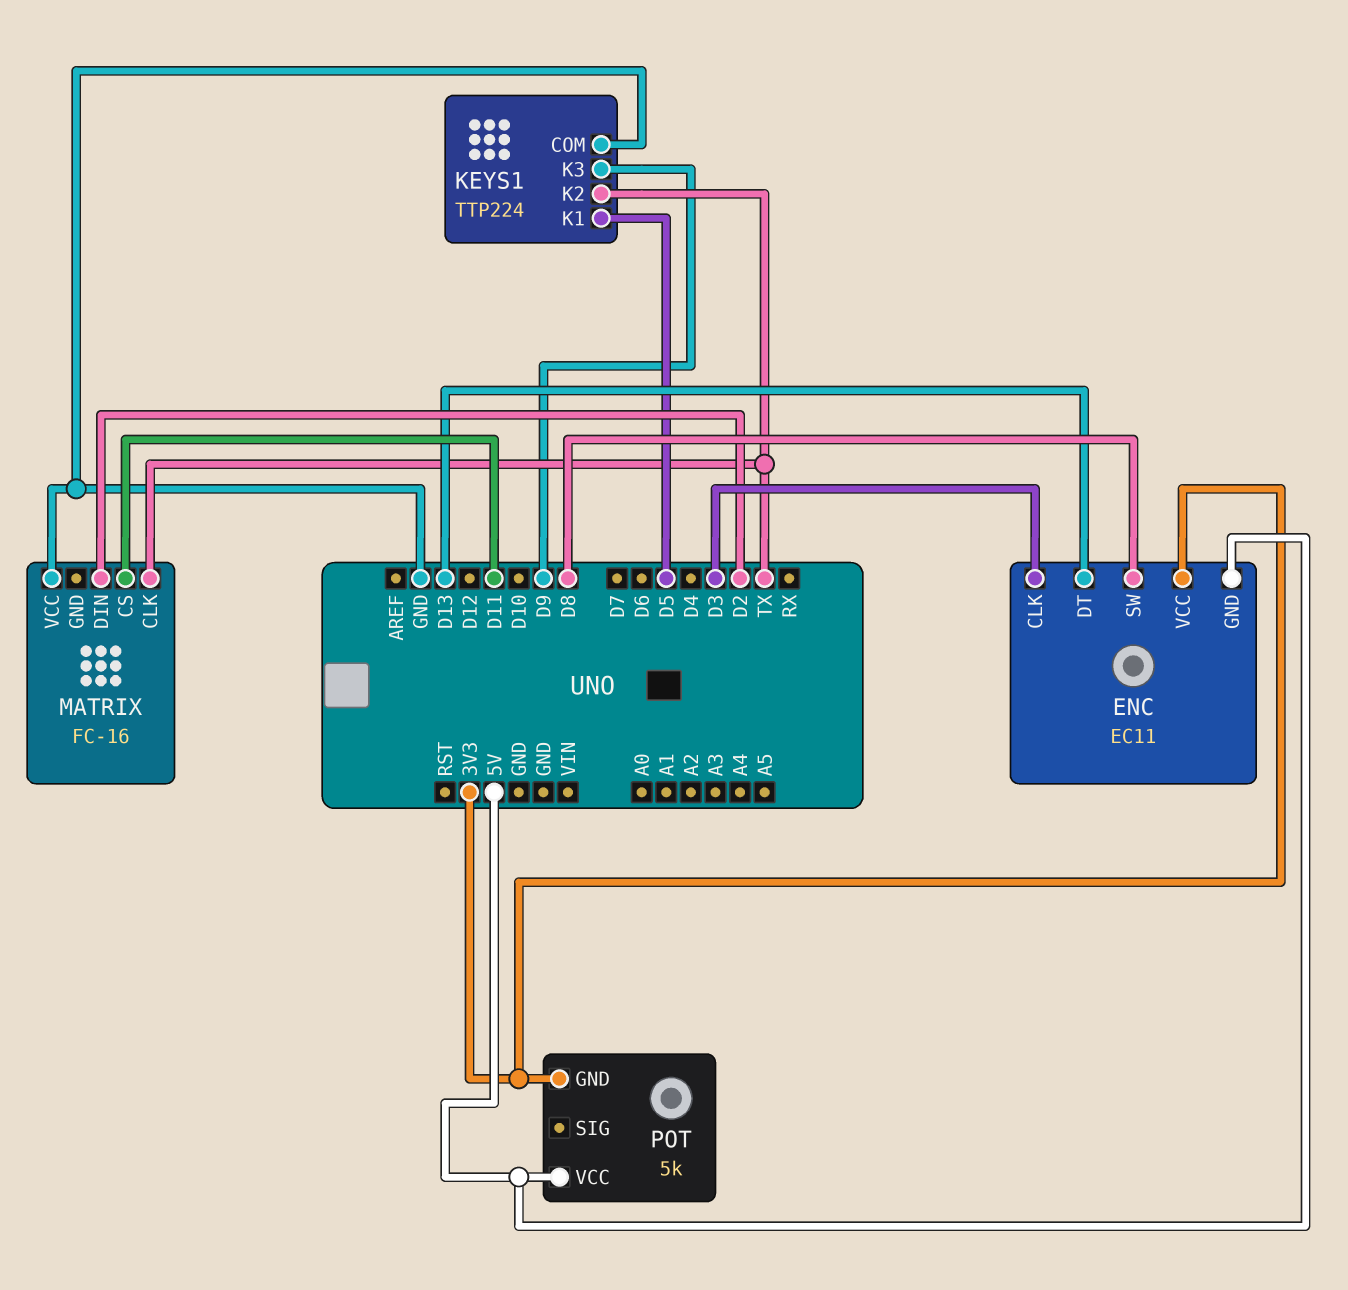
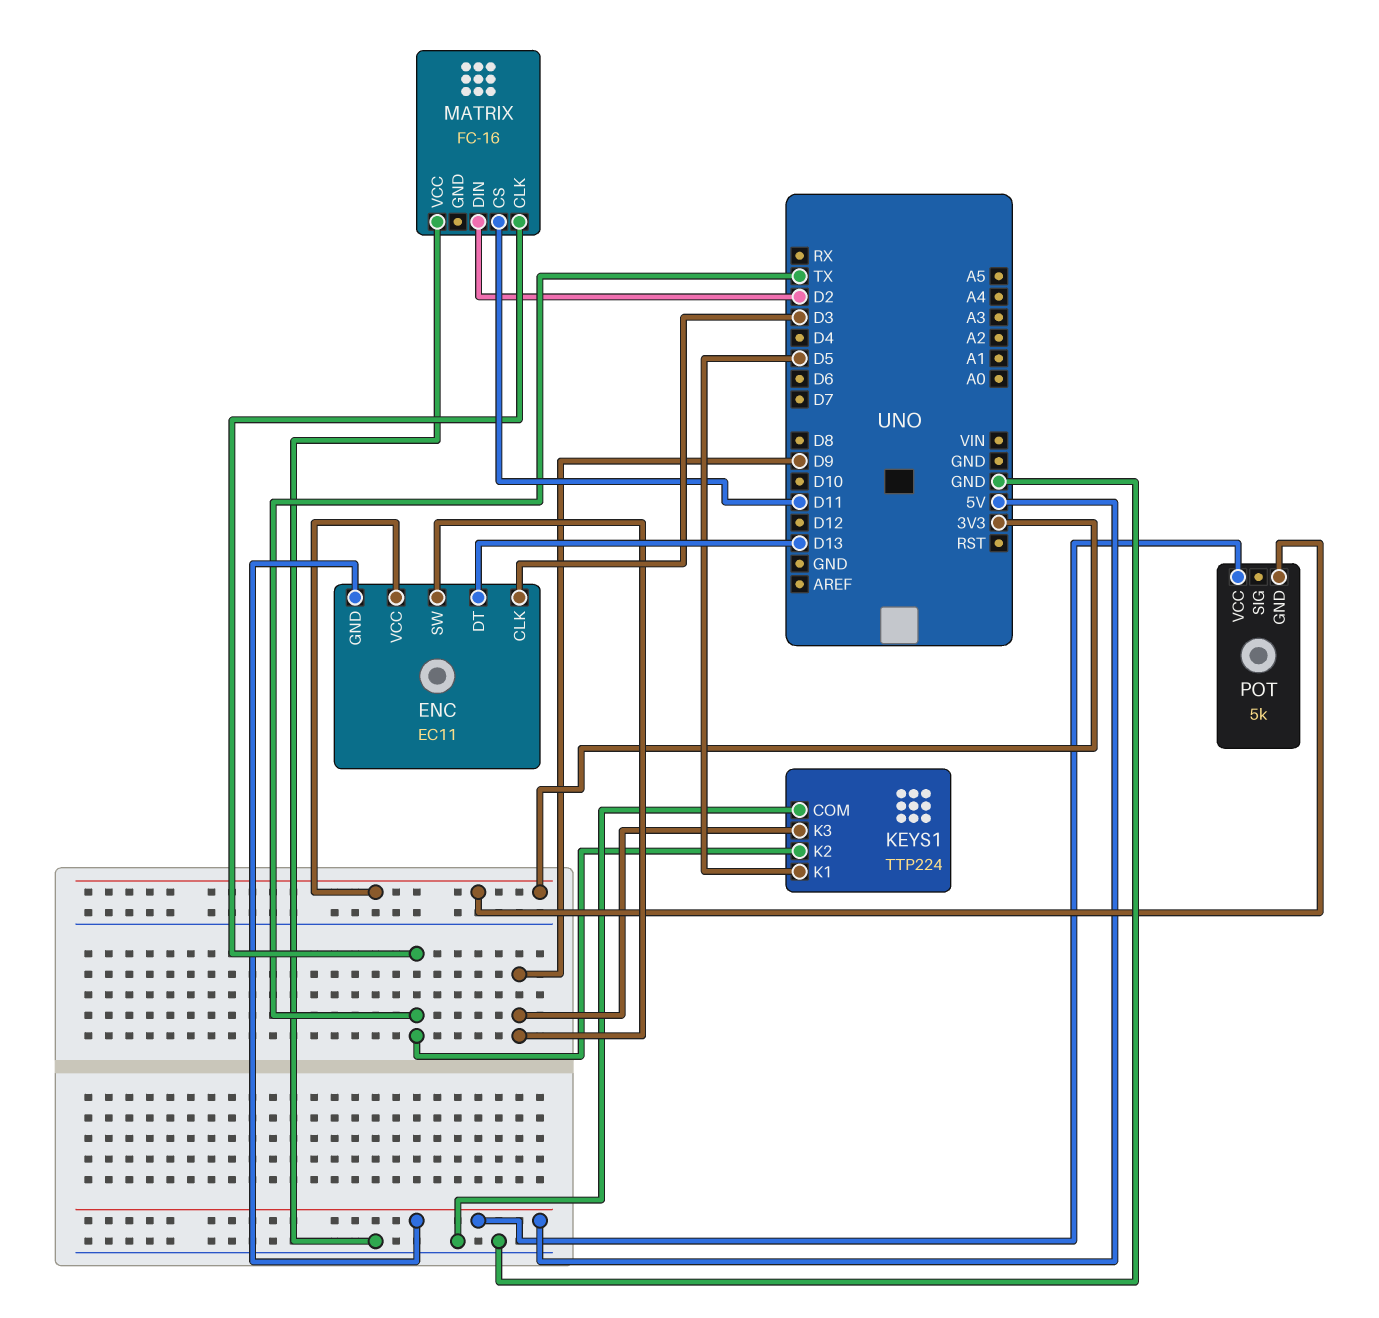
ENC pin SW: D8 -> D9

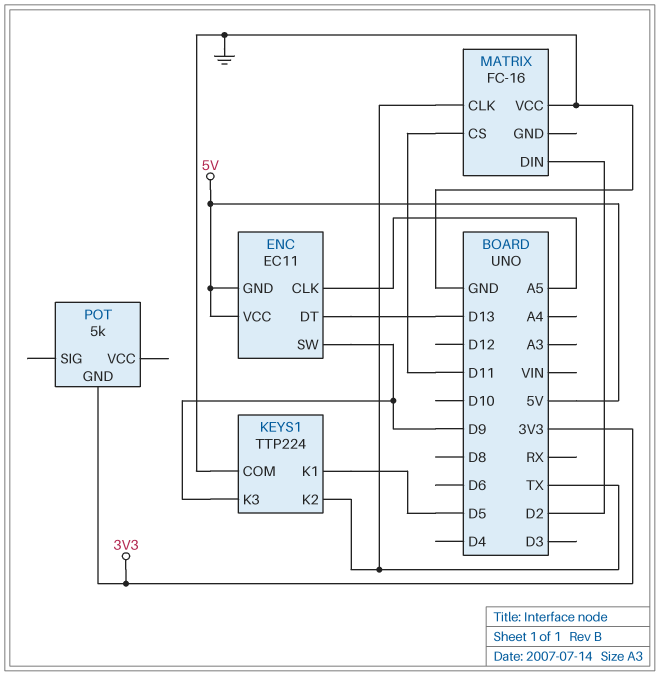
ENC pin CLK: D3 -> A5
ENC pin VCC: 3V3 -> 5V
POT pin VCC: 5V -> none

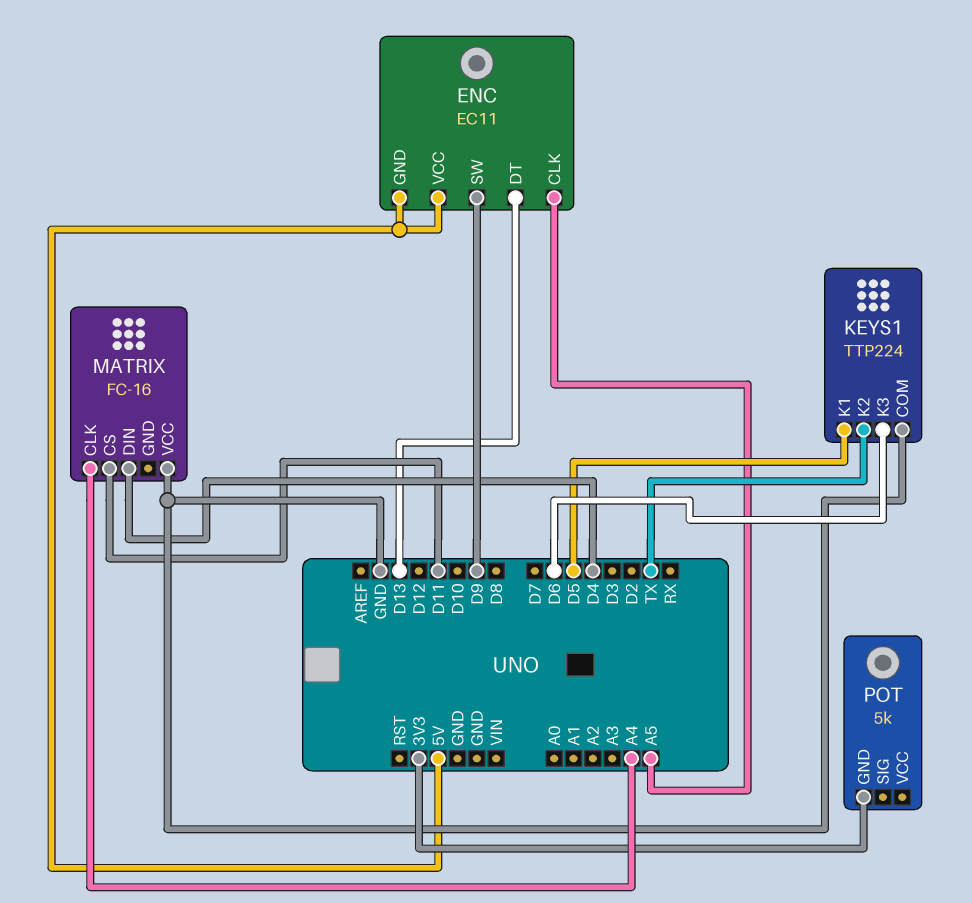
KEYS1 pin K3: D9 -> D6
MATRIX pin CLK: TX -> A4
MATRIX pin DIN: D2 -> D4

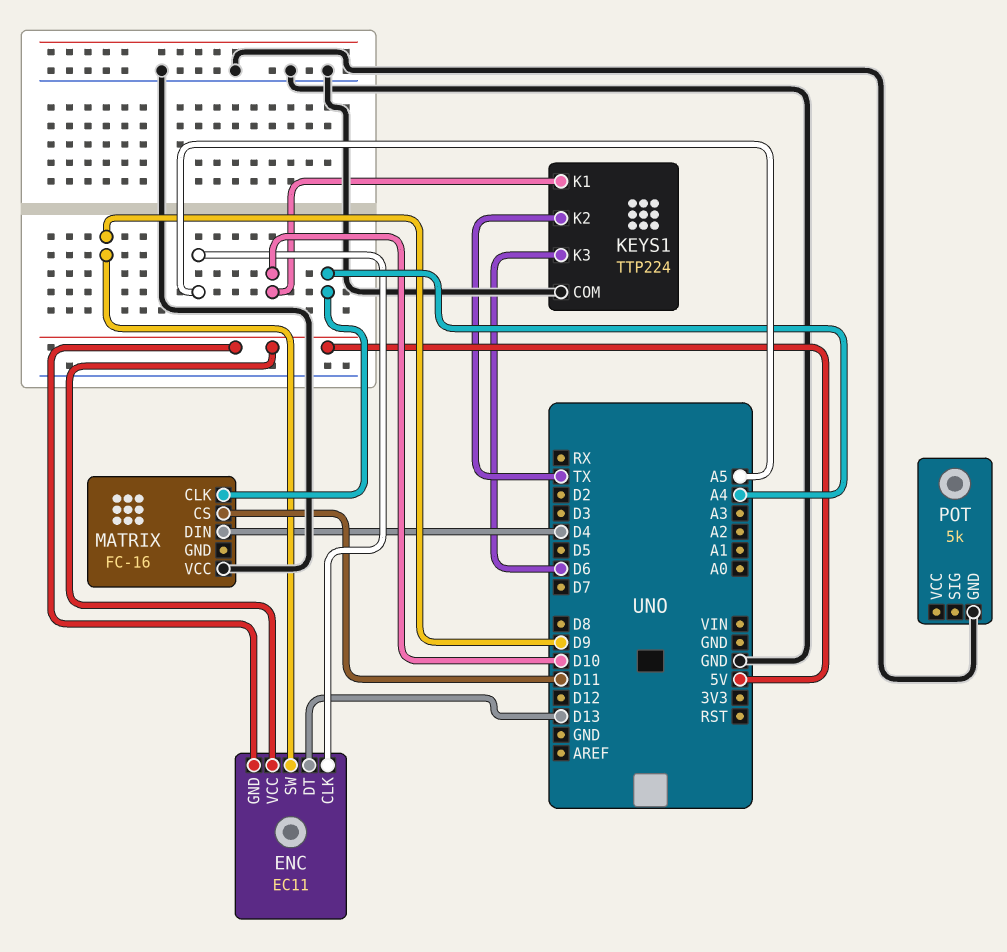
KEYS1 pin K1: D5 -> D10
POT pin GND: 3V3 -> GND

